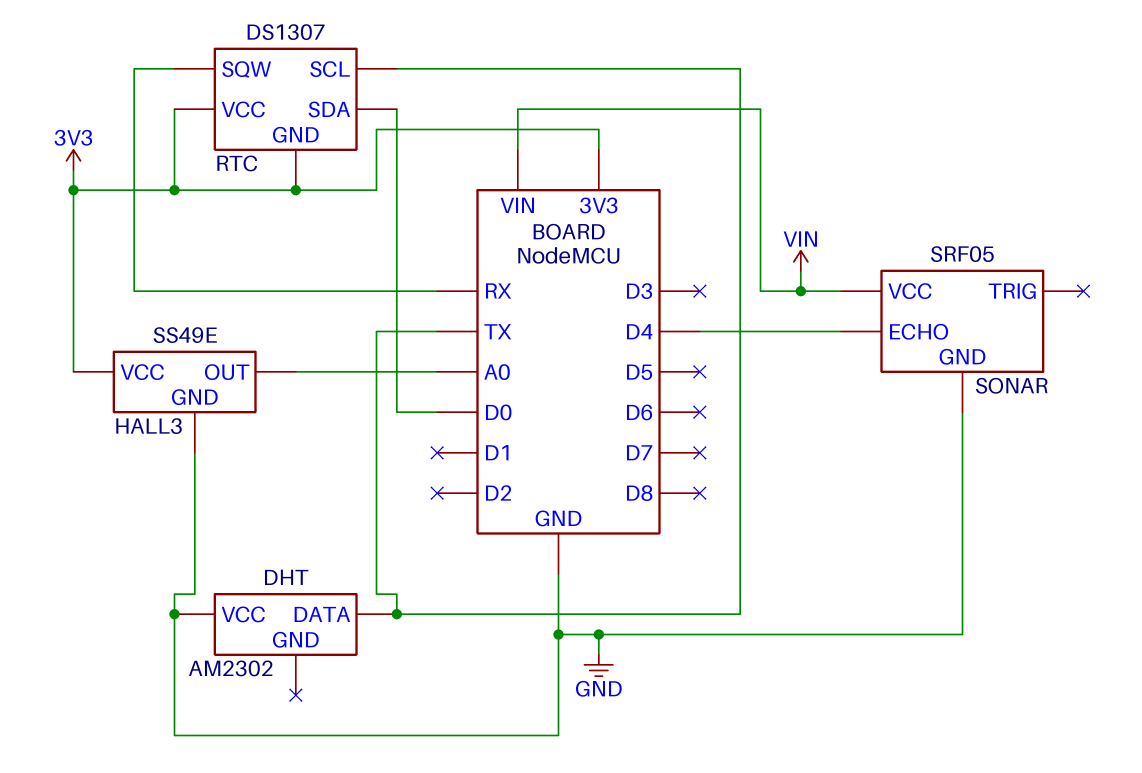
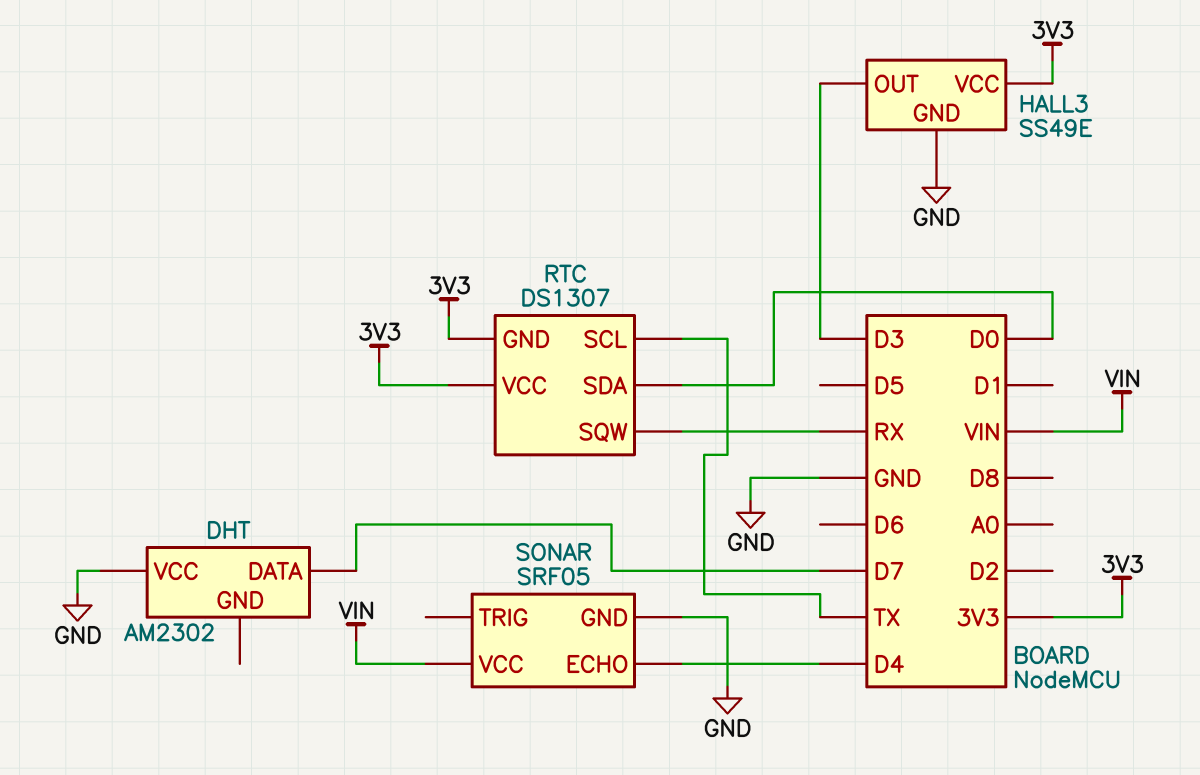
DHT pin DATA: TX -> D7
HALL3 pin OUT: A0 -> D3

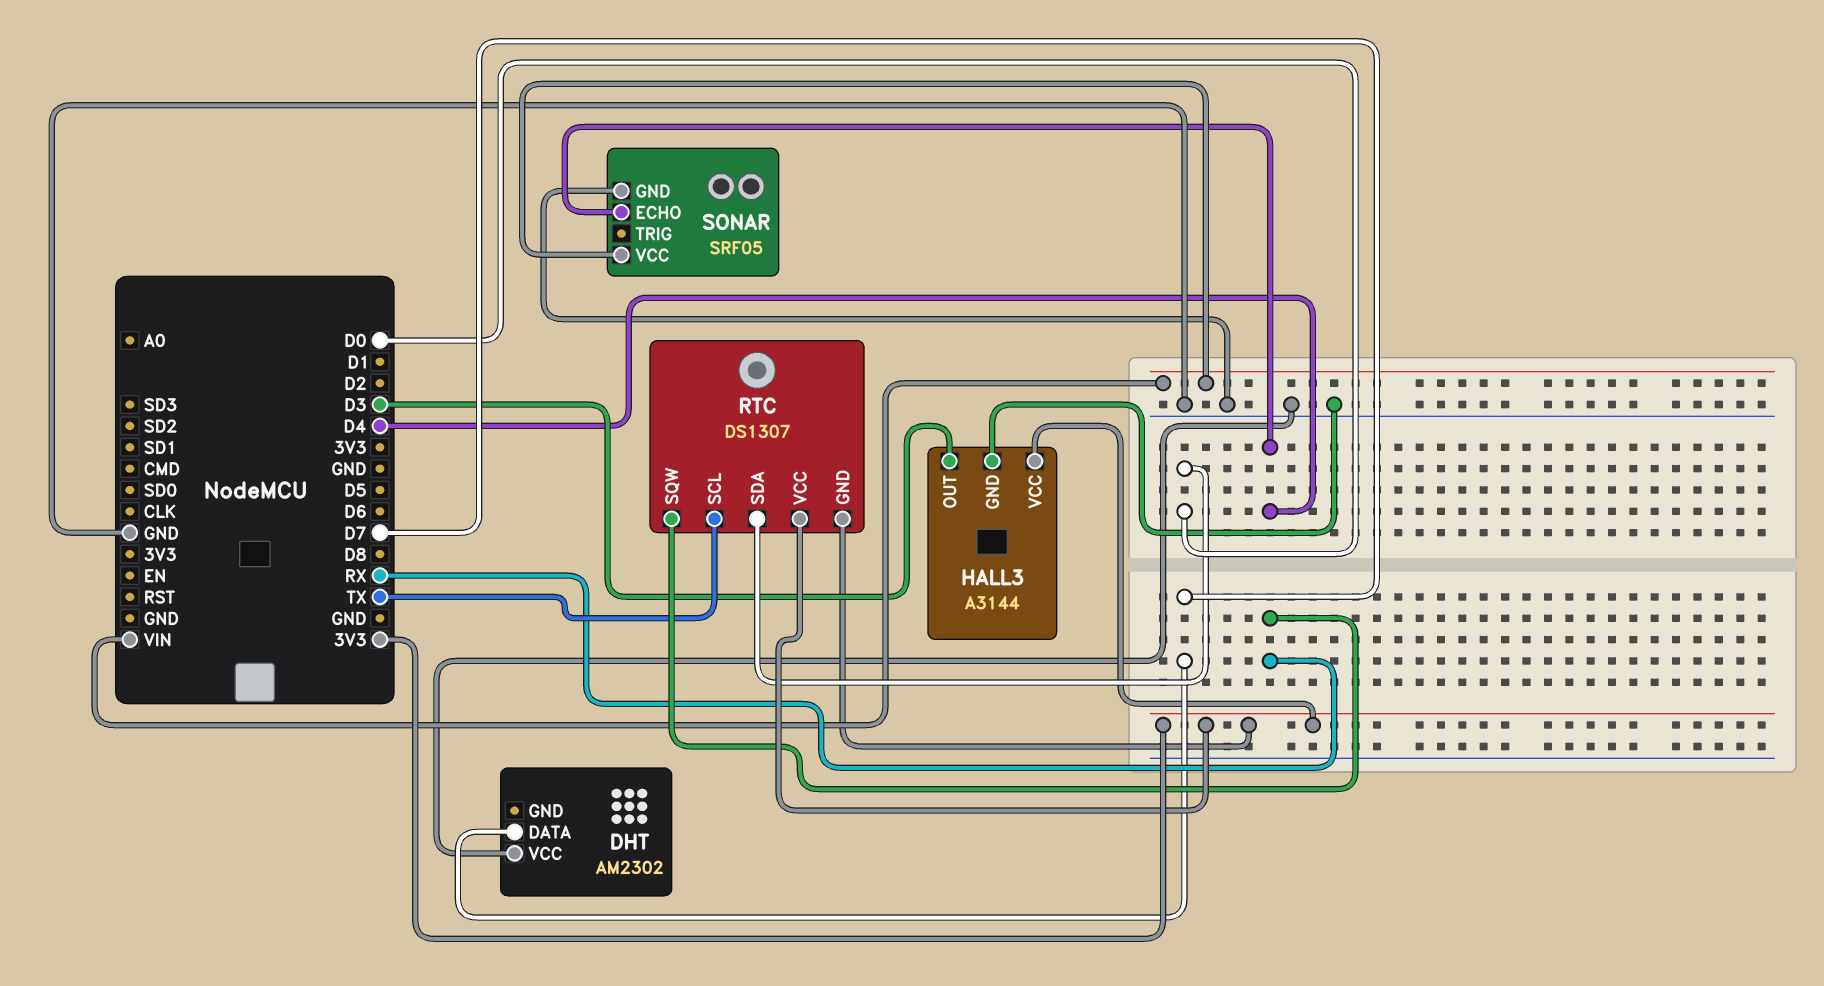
HALL3: SS49E -> A3144

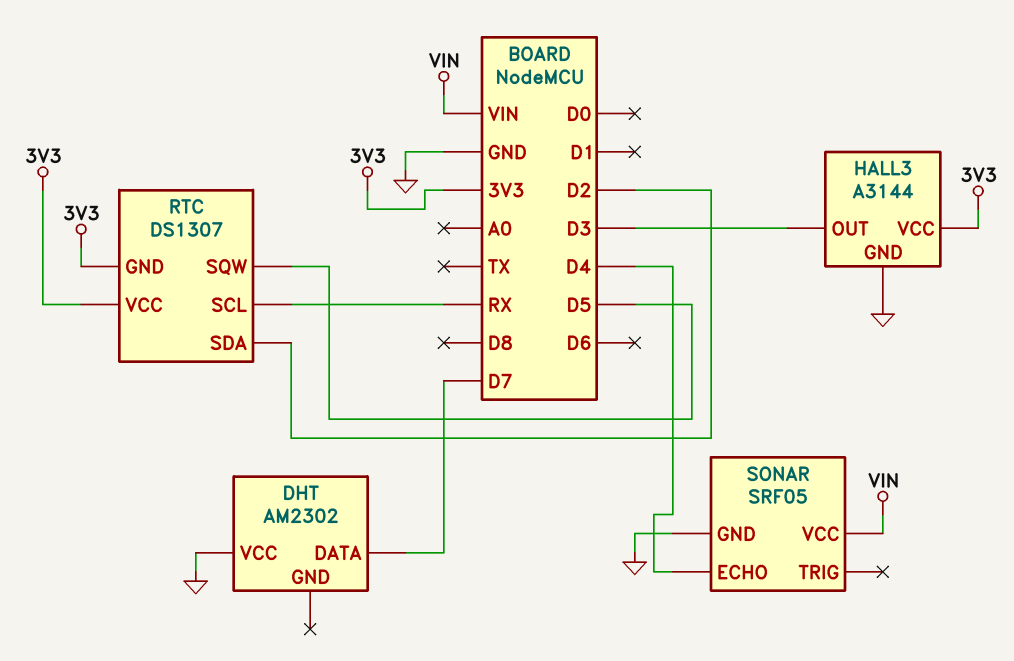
RTC pin SCL: TX -> RX
RTC pin SDA: D0 -> D2
RTC pin SQW: RX -> D5

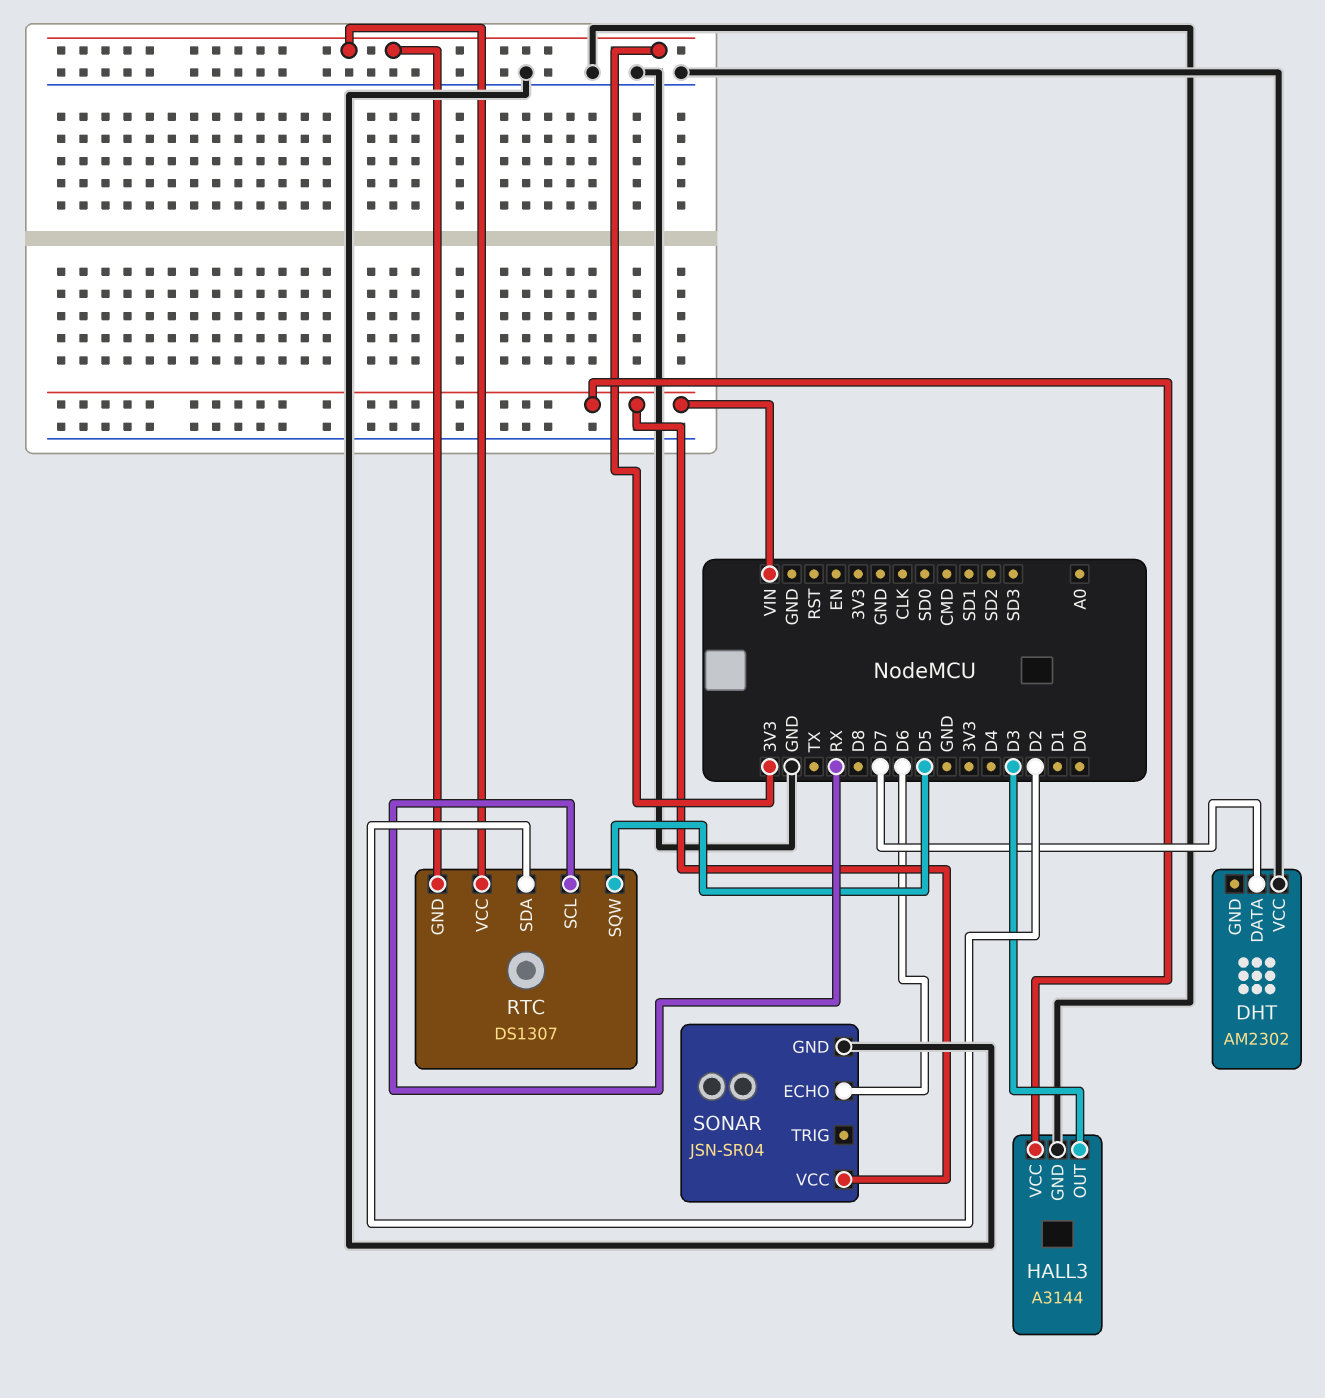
HALL3 pin VCC: 3V3 -> VIN
SONAR: SRF05 -> JSN-SR04
SONAR pin ECHO: D4 -> D6

